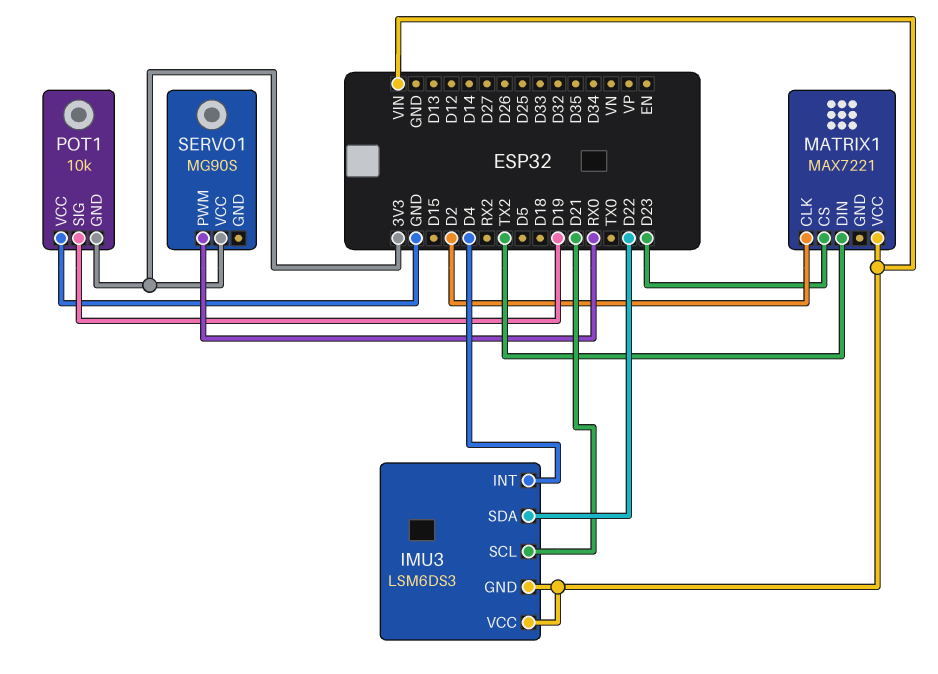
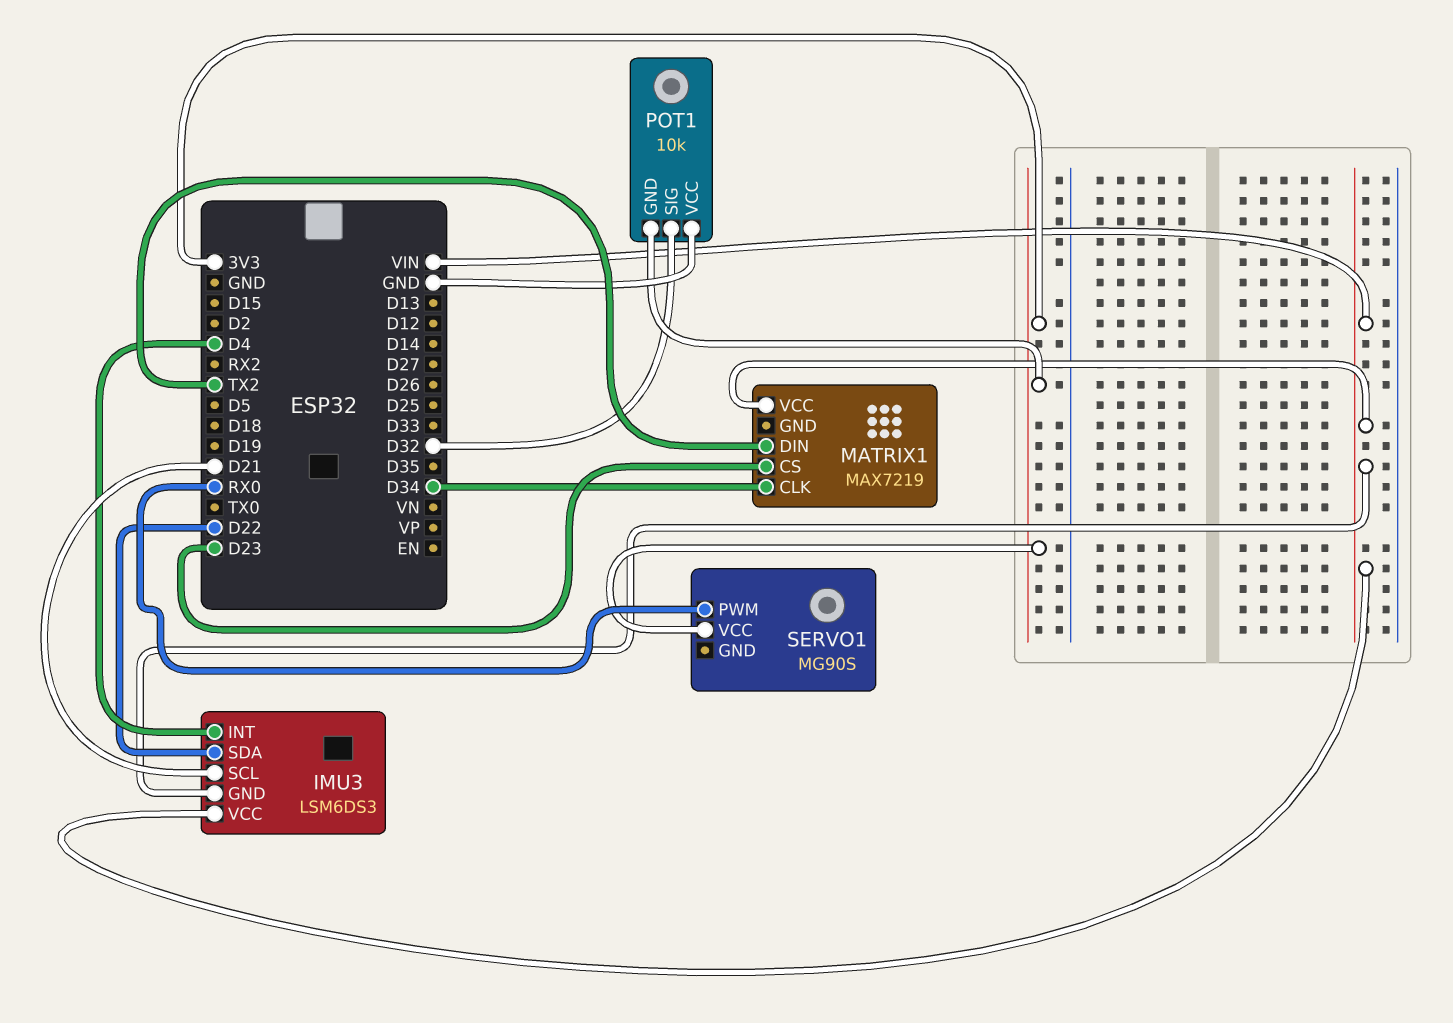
MATRIX1: MAX7221 -> MAX7219
MATRIX1 pin CLK: D2 -> D34
POT1 pin SIG: D19 -> D32

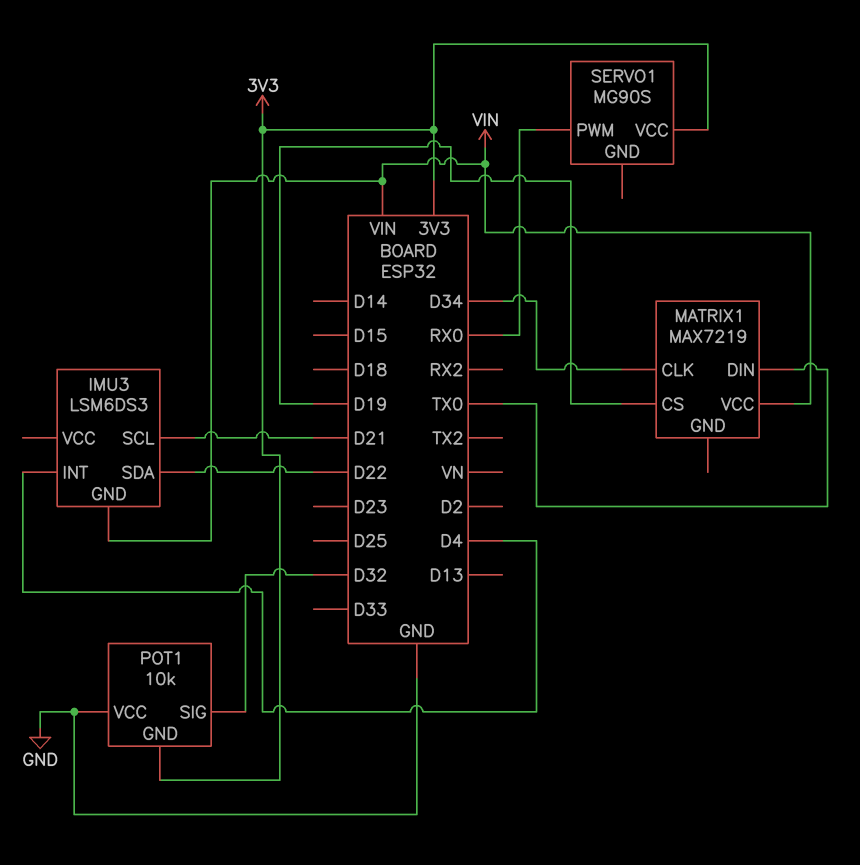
IMU3 pin VCC: VIN -> none
MATRIX1 pin CS: D23 -> D19
MATRIX1 pin DIN: TX2 -> TX0

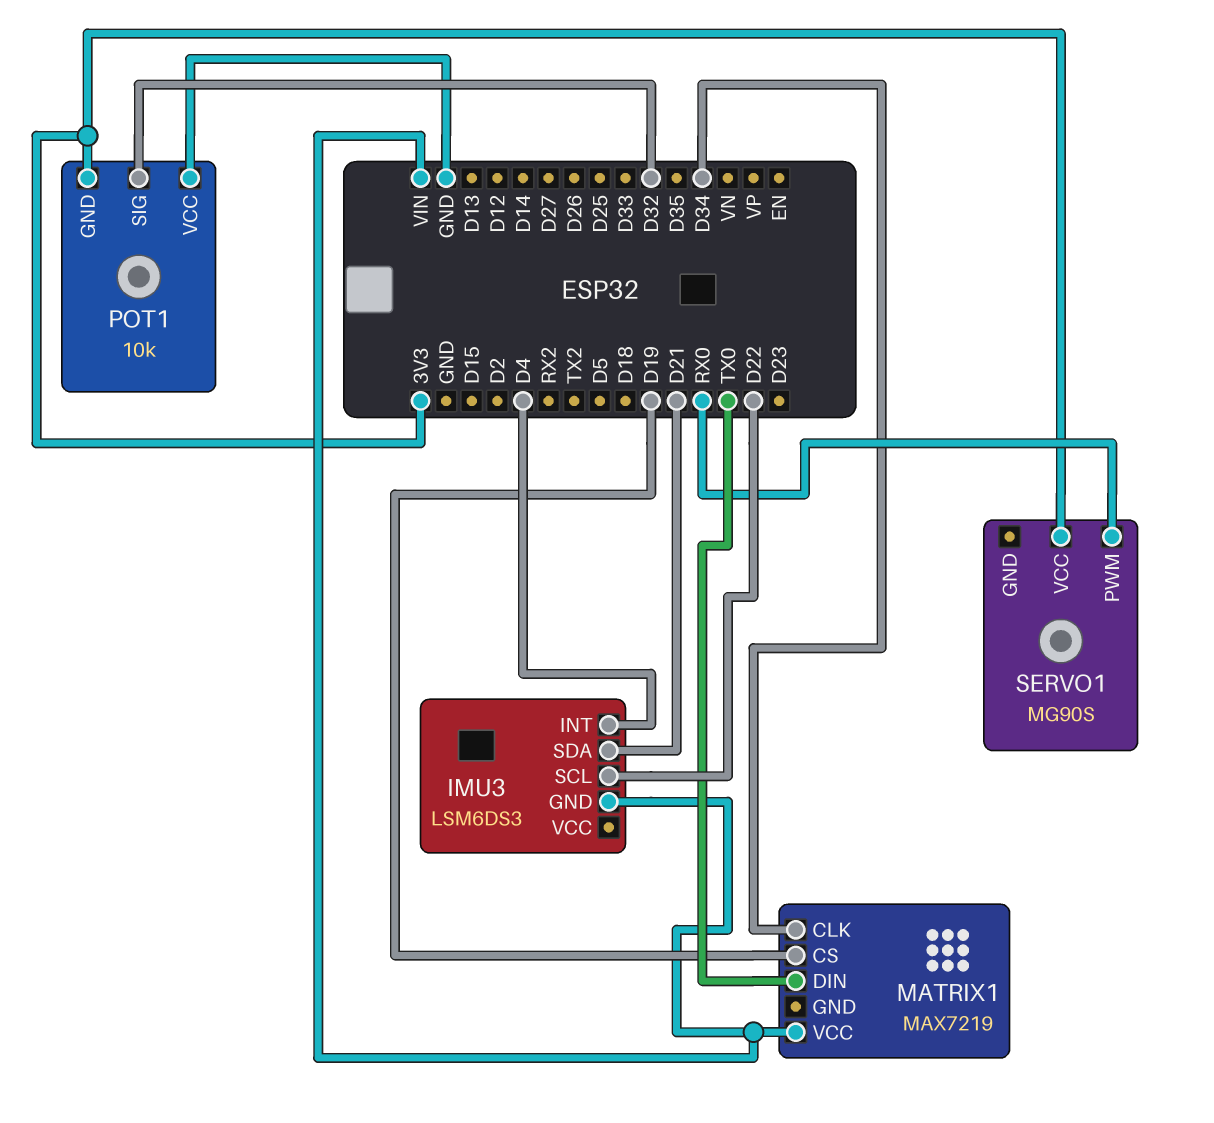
IMU3 pin SCL: D21 -> D22
IMU3 pin SDA: D22 -> D21

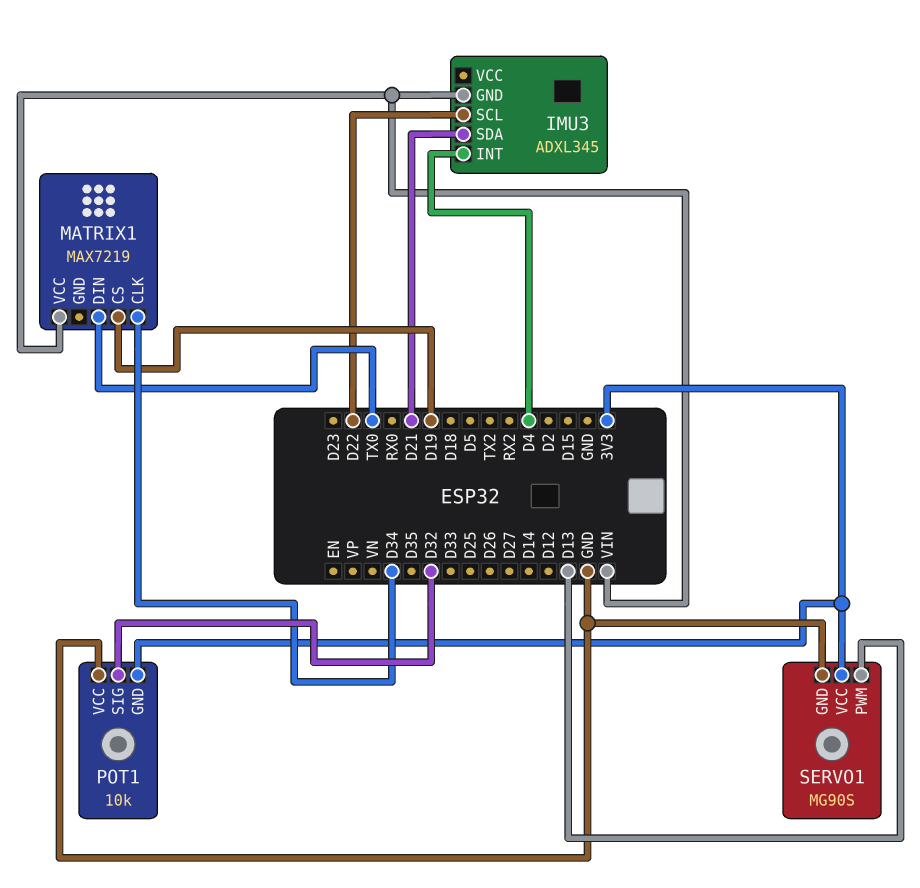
IMU3: LSM6DS3 -> ADXL345
SERVO1 pin GND: none -> GND
SERVO1 pin PWM: RX0 -> D13

